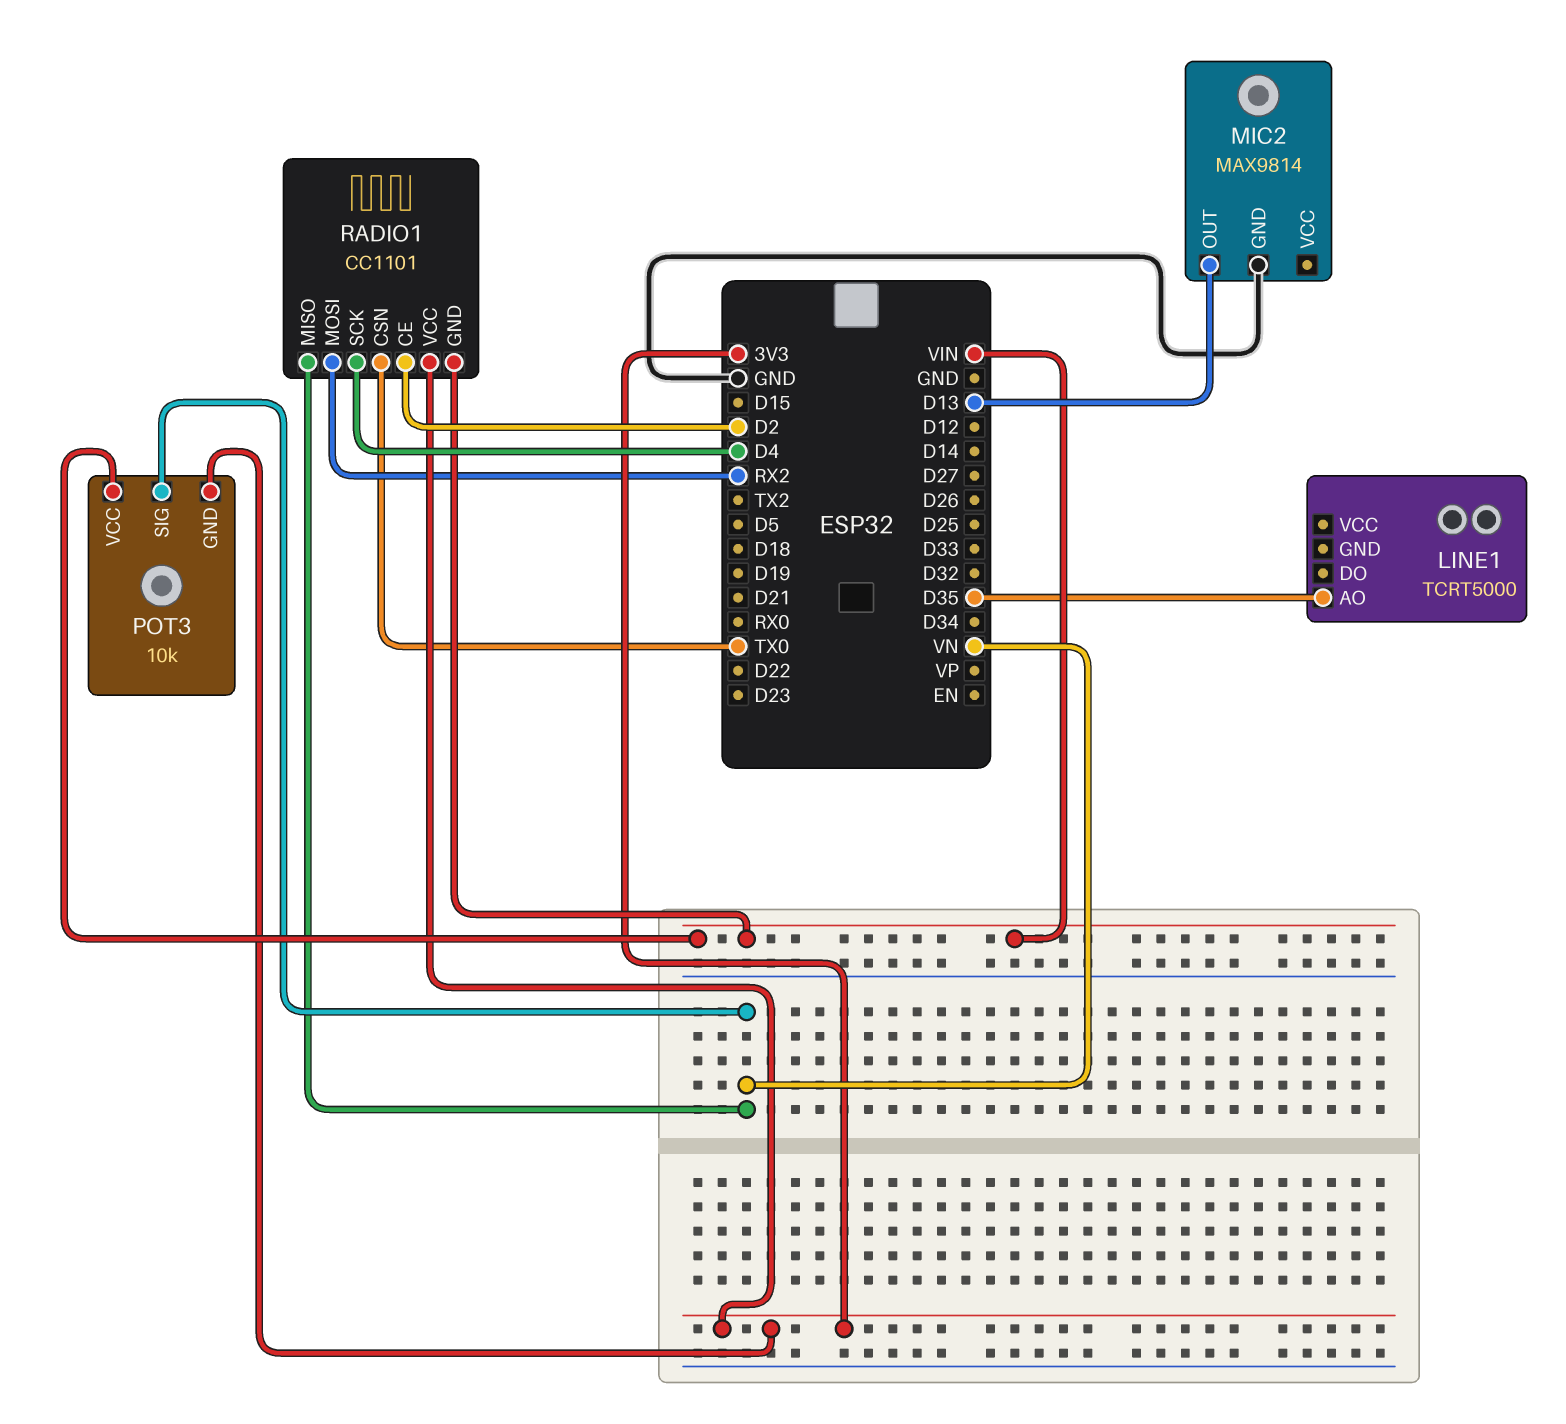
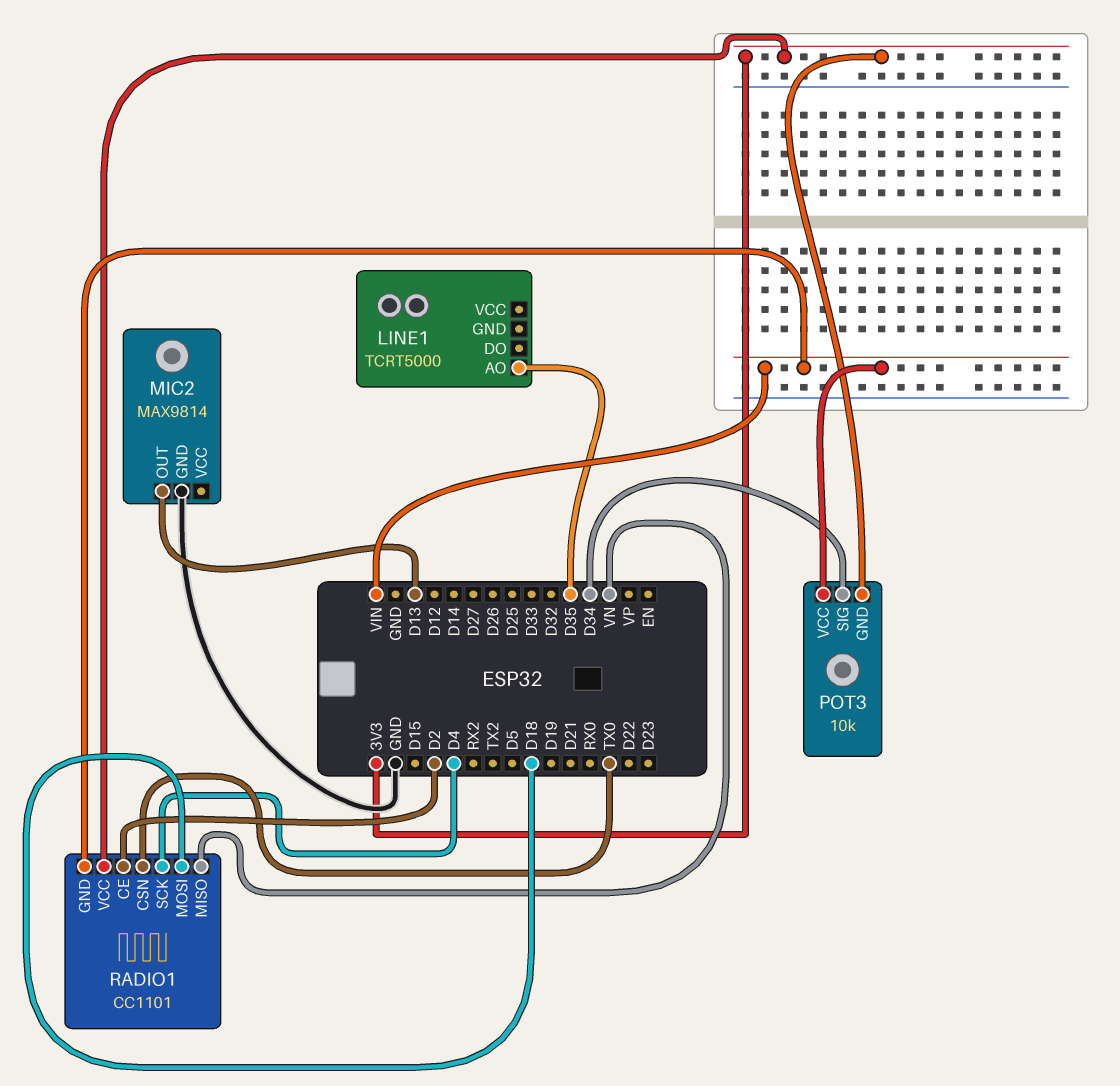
POT3 pin SIG: VN -> D34
RADIO1 pin MOSI: RX2 -> D18

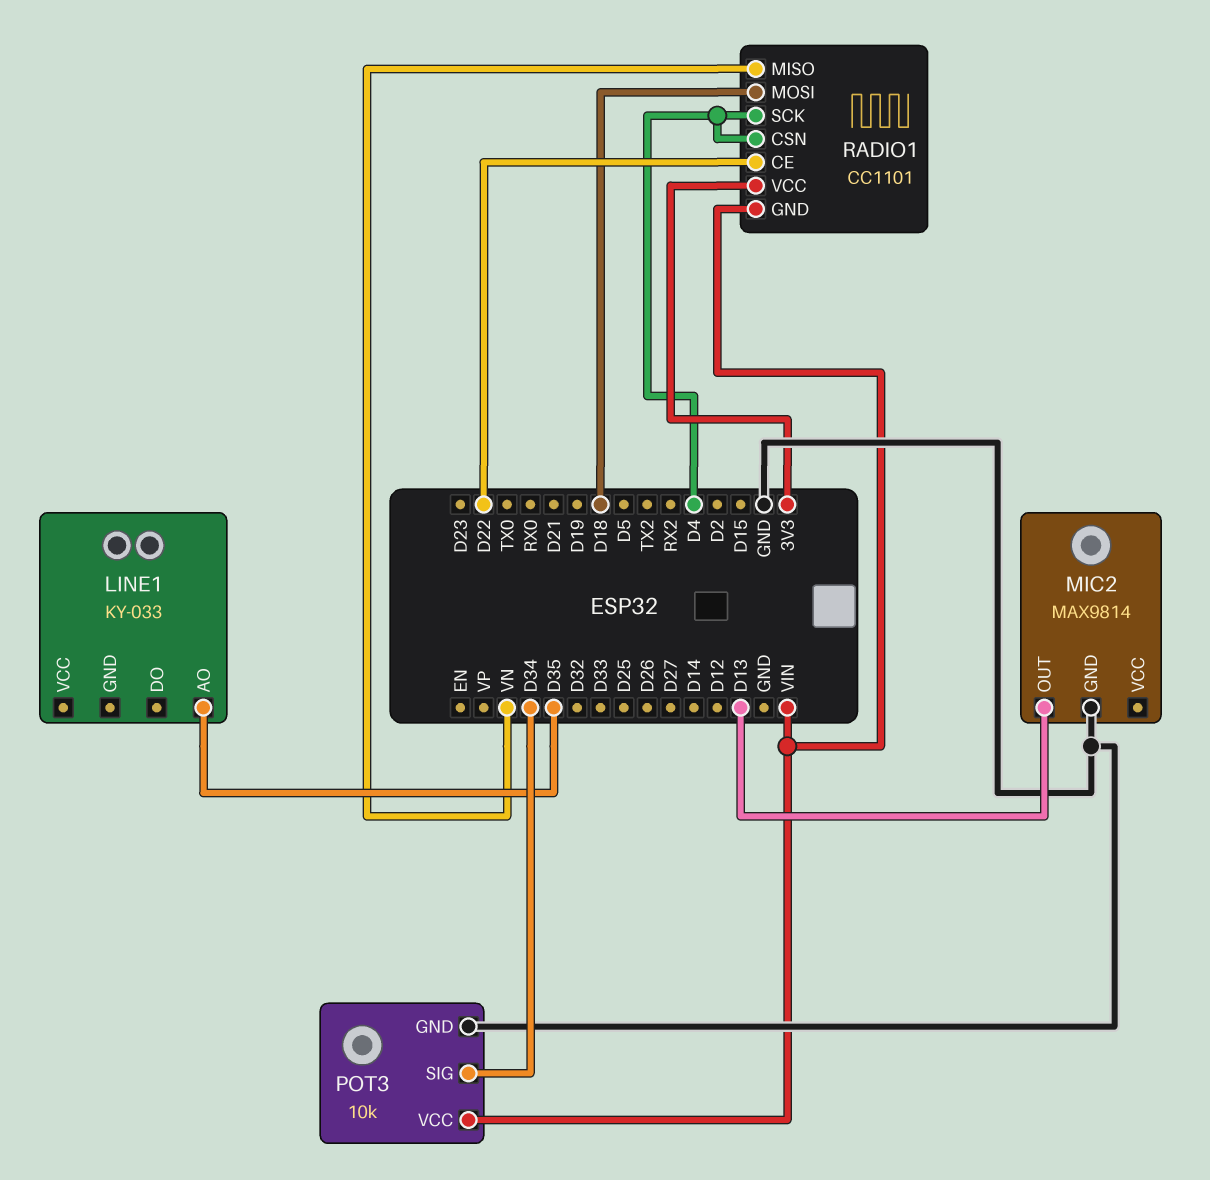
LINE1: TCRT5000 -> KY-033
POT3 pin GND: 3V3 -> GND
RADIO1 pin CE: D2 -> D22
RADIO1 pin CSN: TX0 -> D4

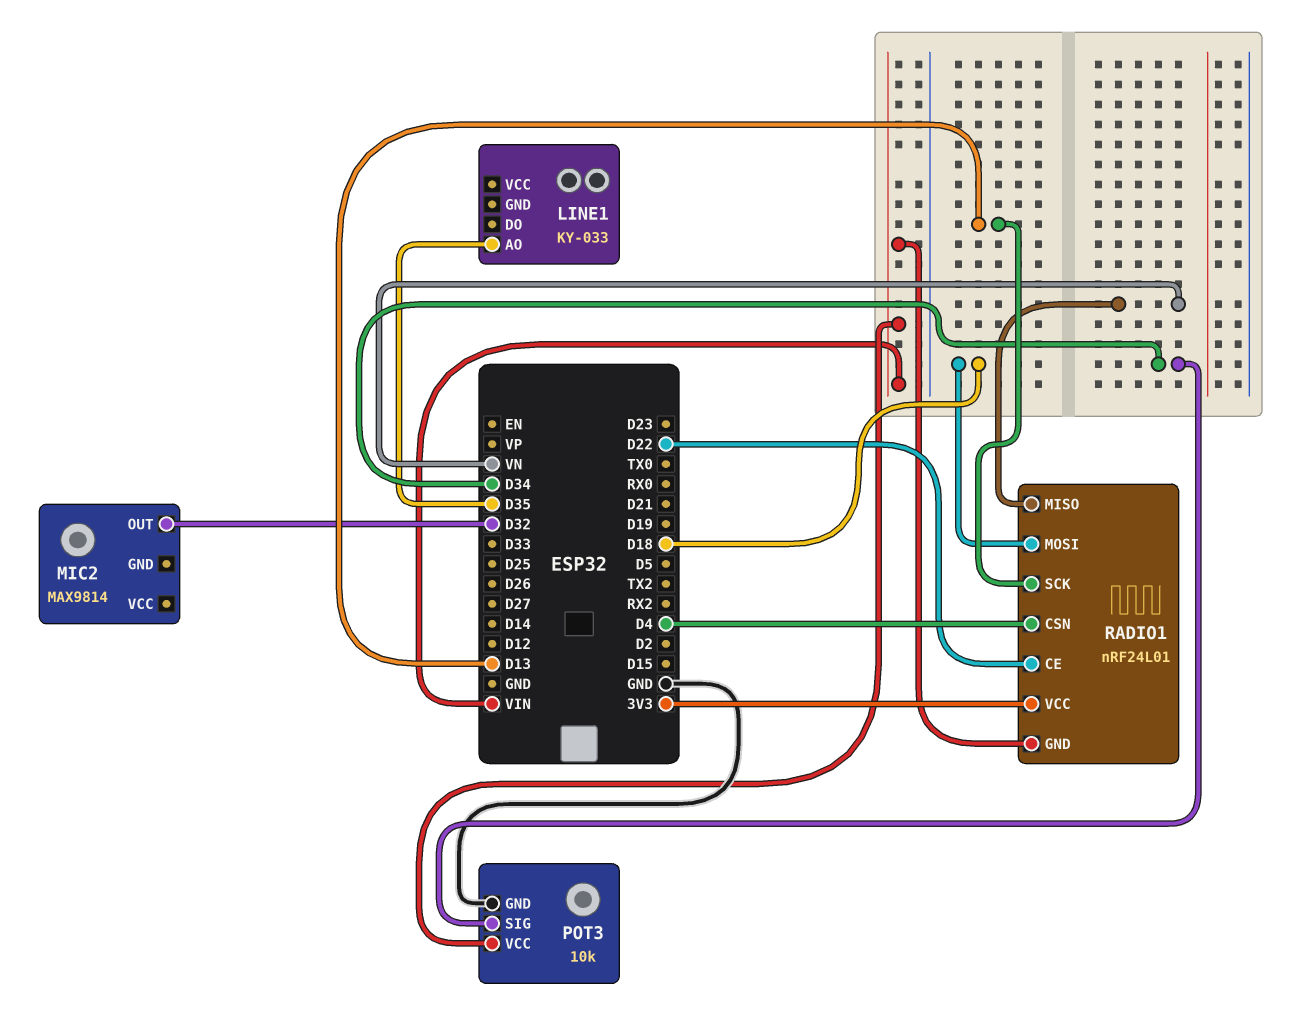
MIC2 pin GND: GND -> none
MIC2 pin OUT: D13 -> D32
RADIO1: CC1101 -> nRF24L01
RADIO1 pin SCK: D4 -> D13

